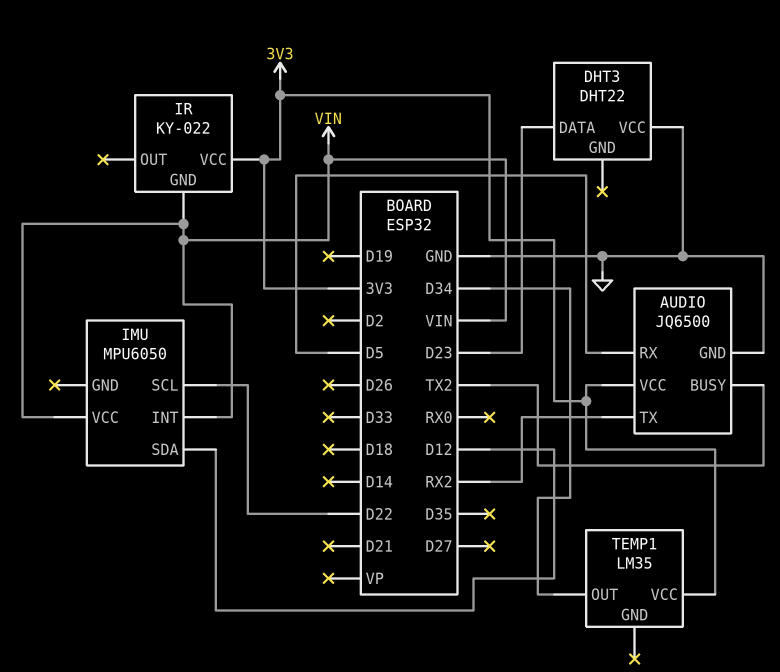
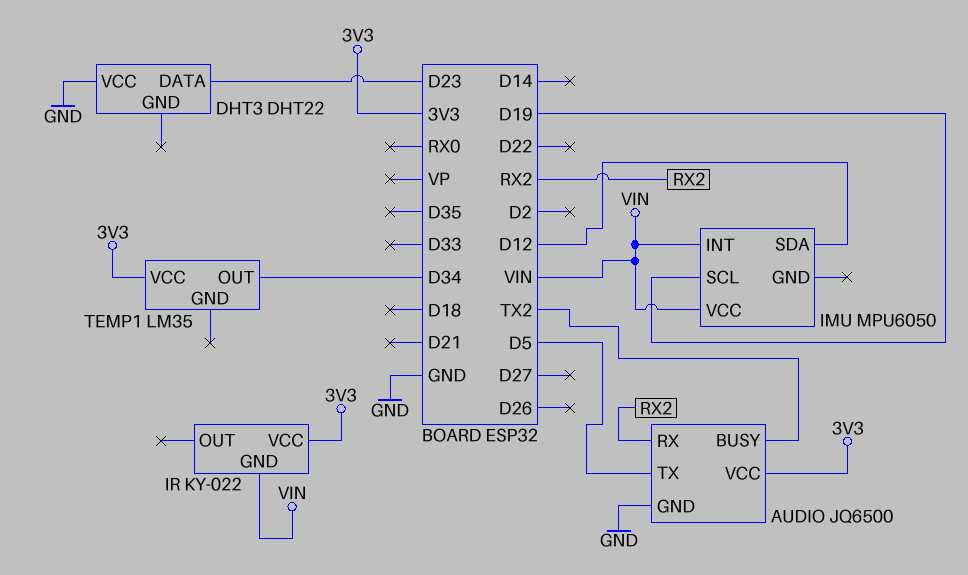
AUDIO pin RX: D5 -> RX2
AUDIO pin TX: RX2 -> D5
IMU pin SCL: D22 -> D19

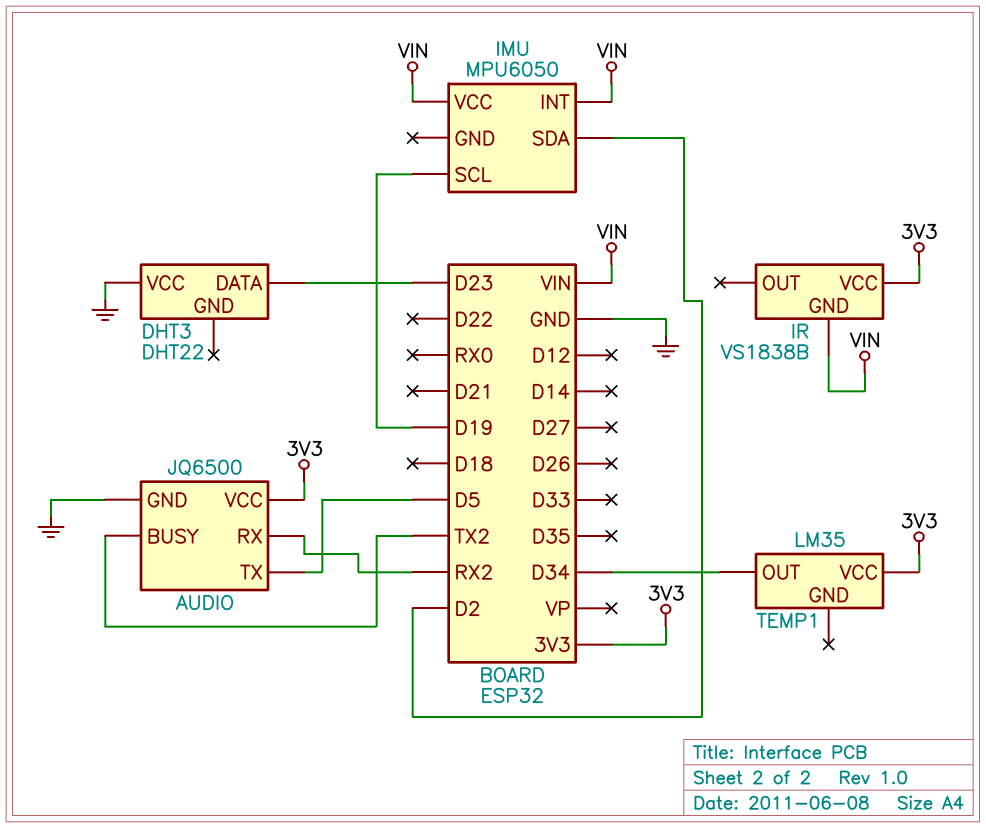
IMU pin SDA: D12 -> D2
IR: KY-022 -> VS1838B

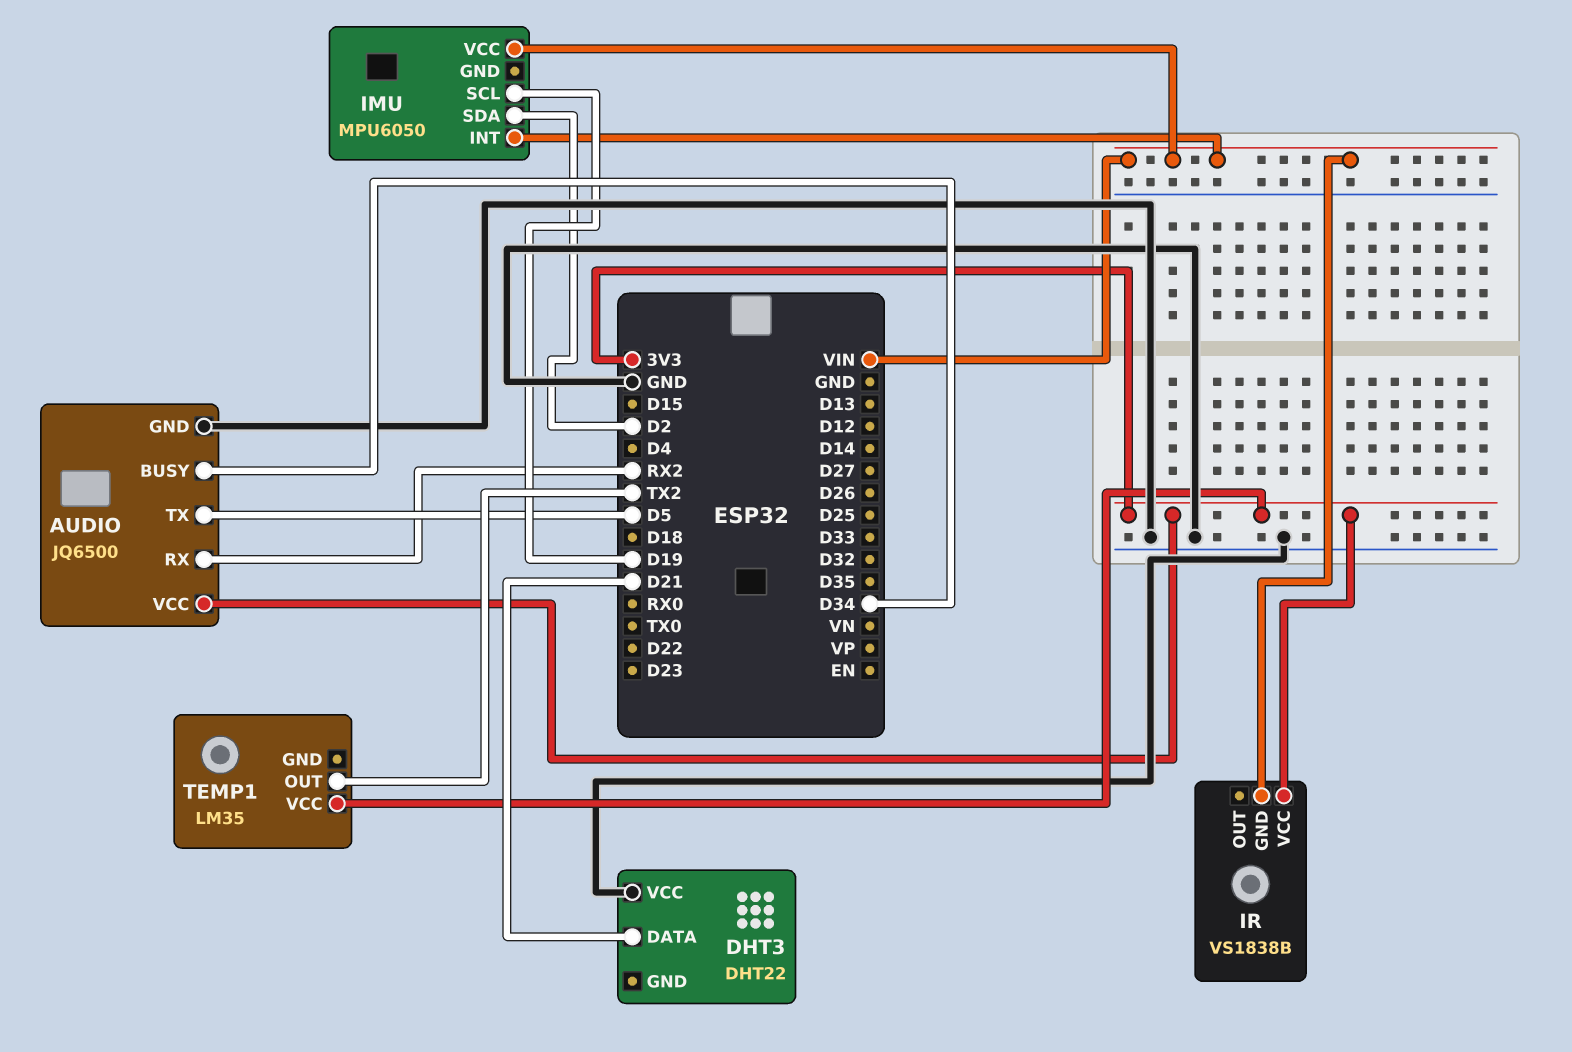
AUDIO pin BUSY: TX2 -> D34
DHT3 pin DATA: D23 -> D21
TEMP1 pin OUT: D34 -> TX2

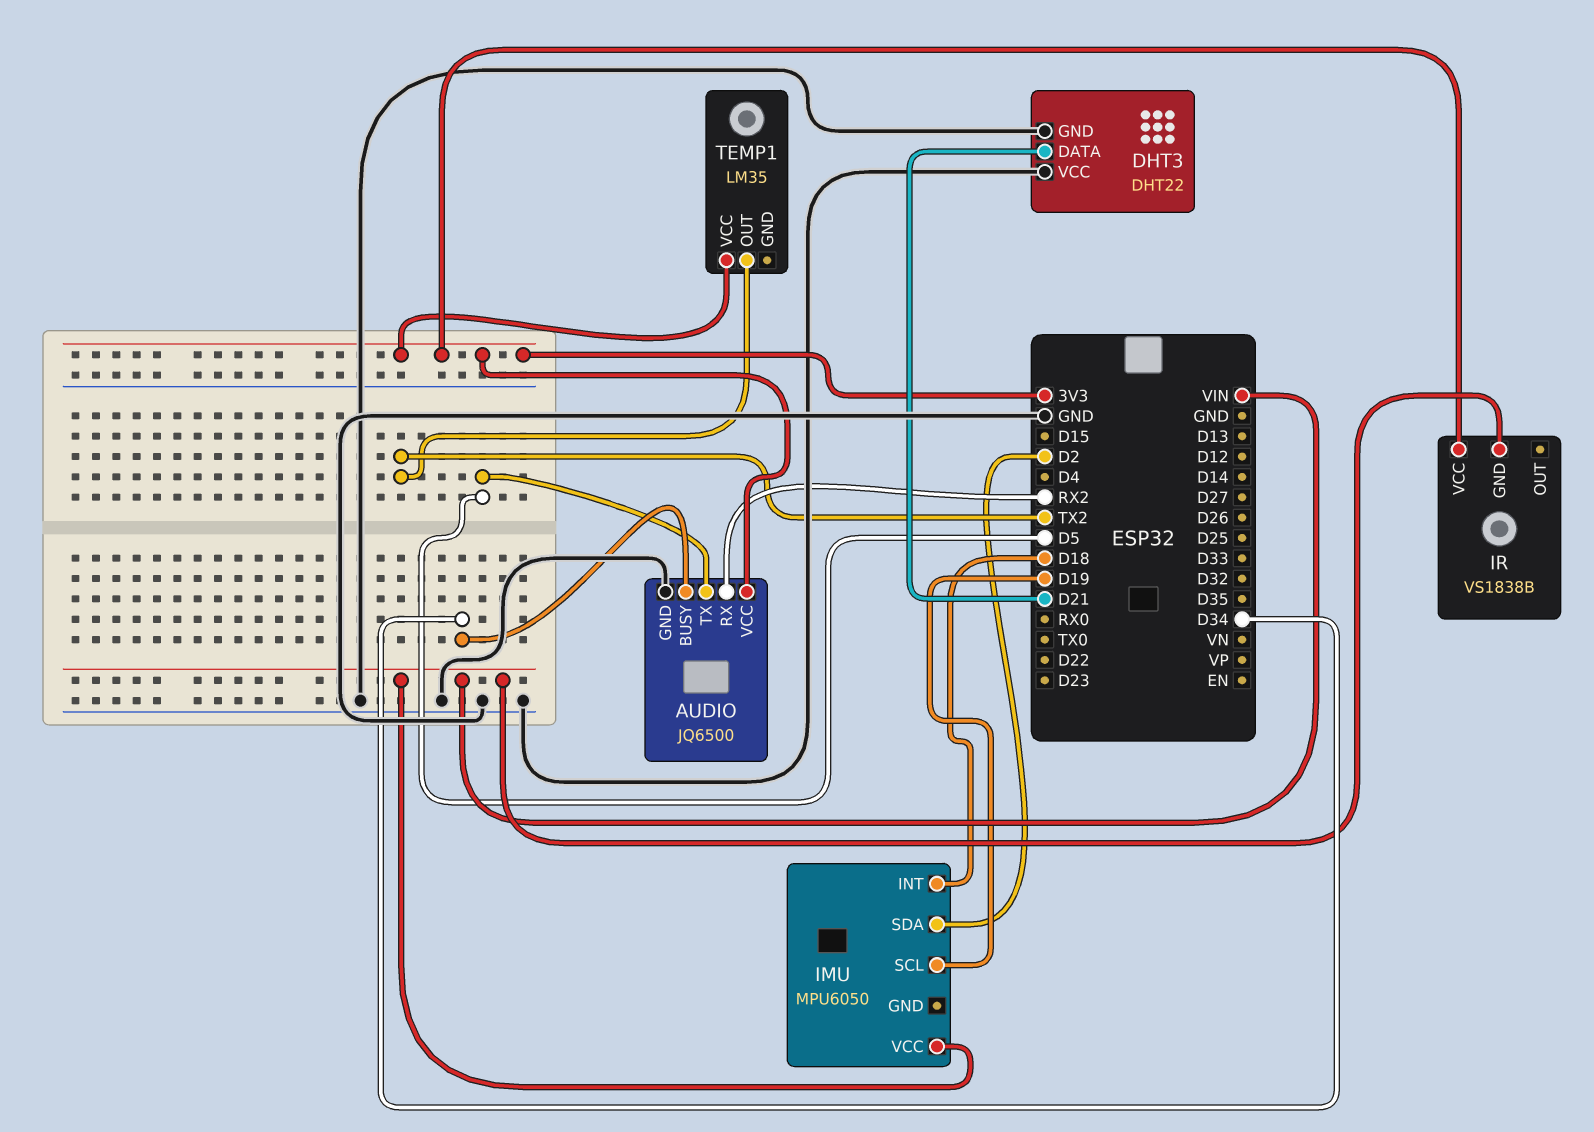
DHT3 pin GND: none -> GND
IMU pin INT: VIN -> D18

